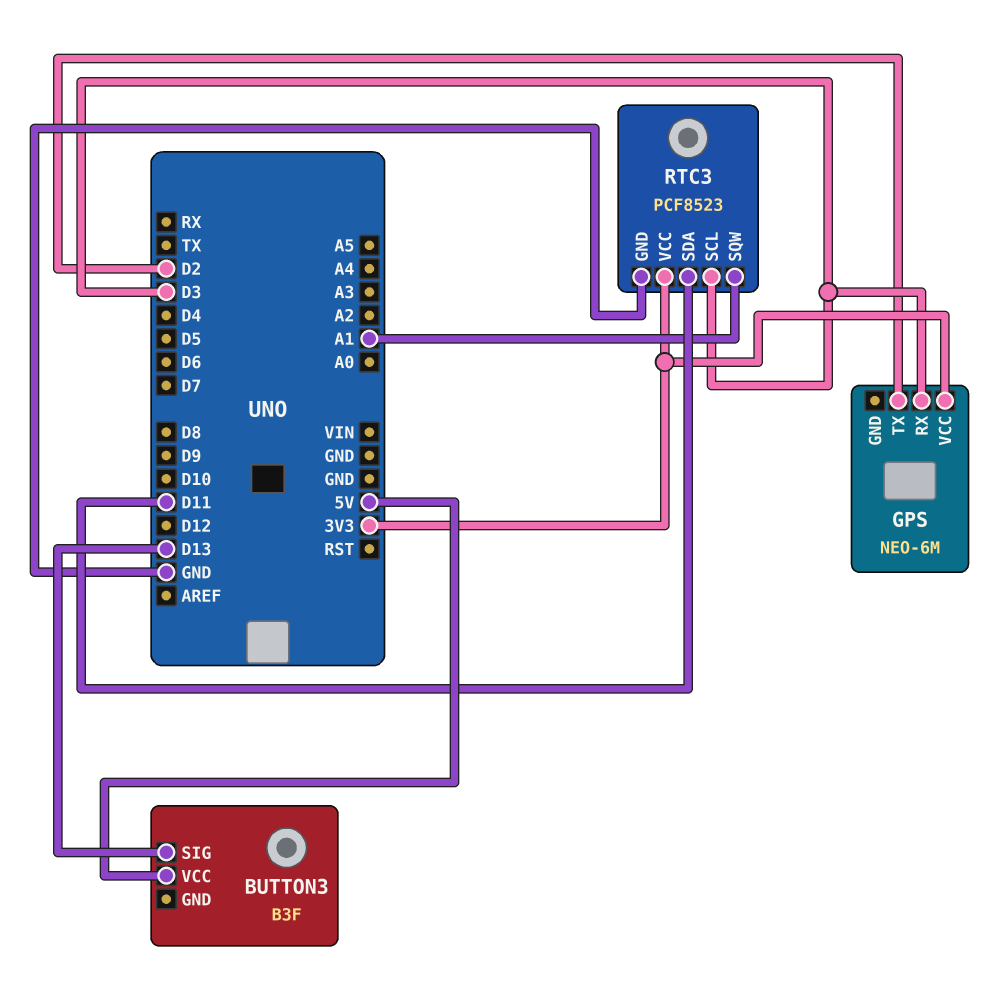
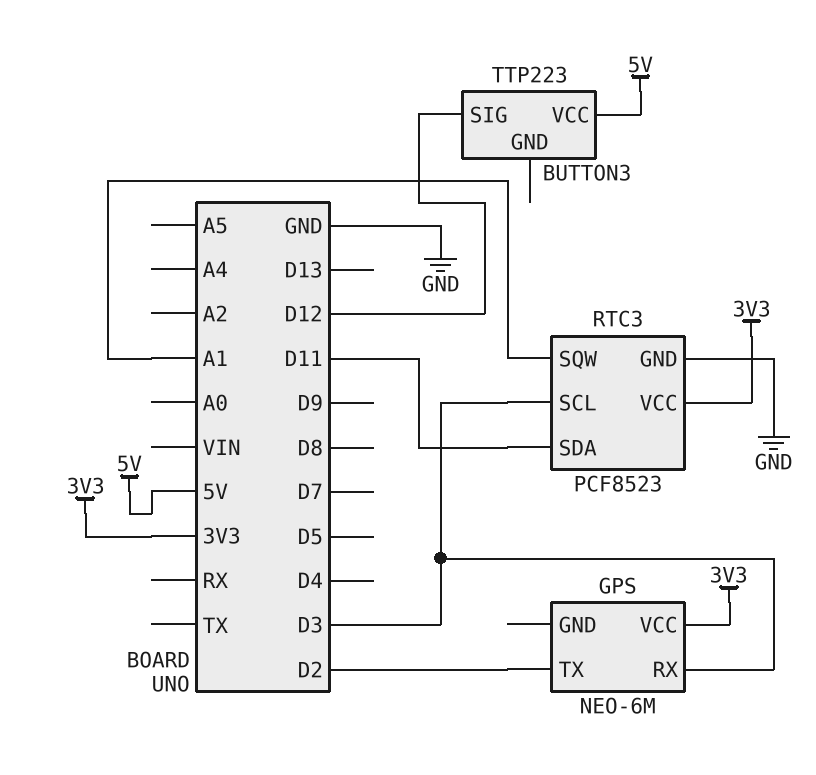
BUTTON3: B3F -> TTP223
BUTTON3 pin SIG: D13 -> D12

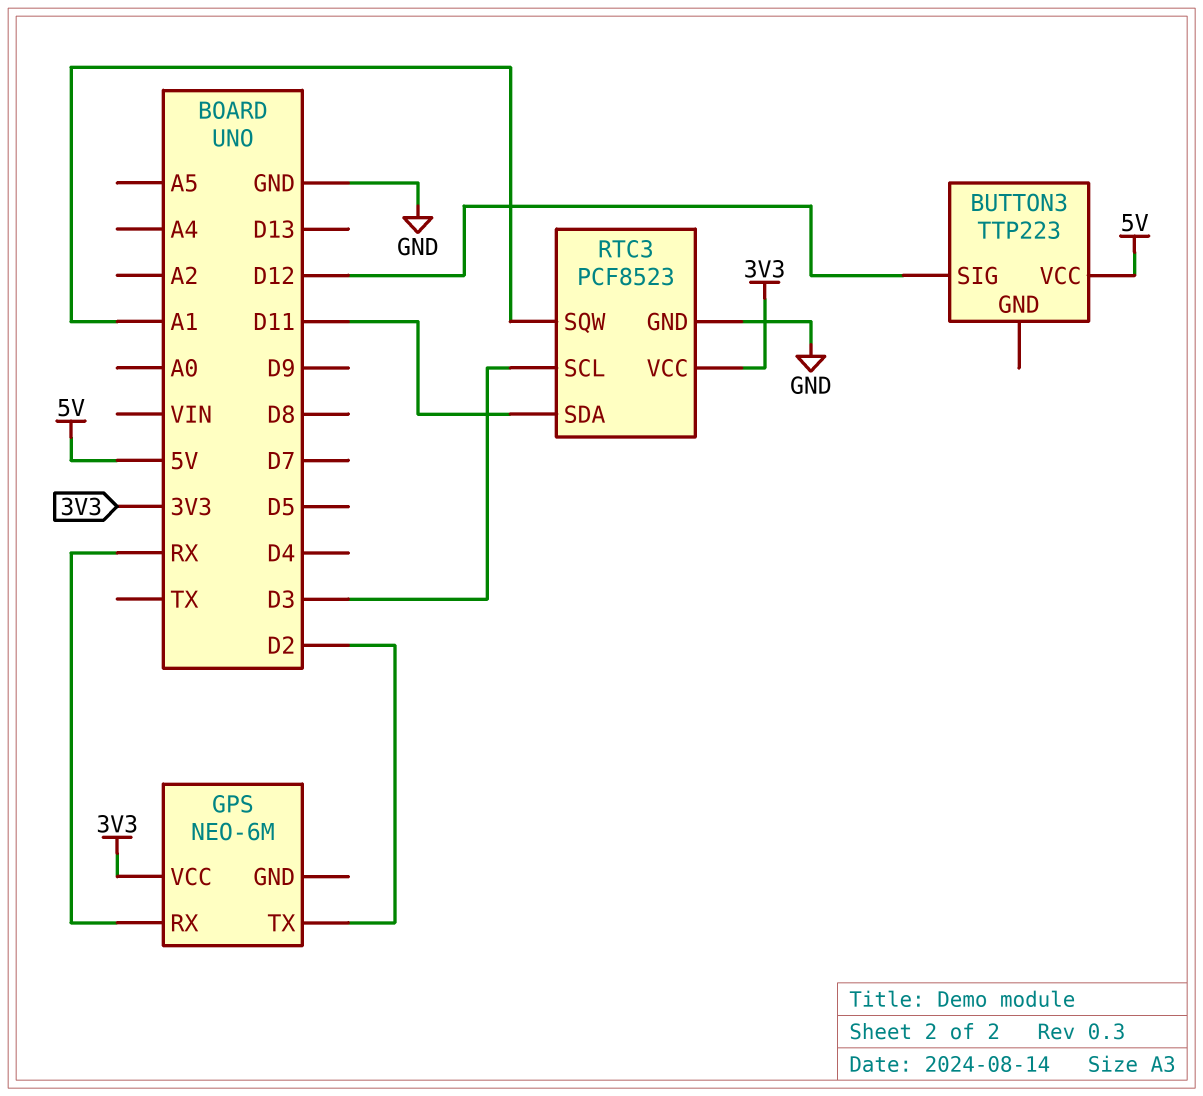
GPS pin RX: D3 -> RX

